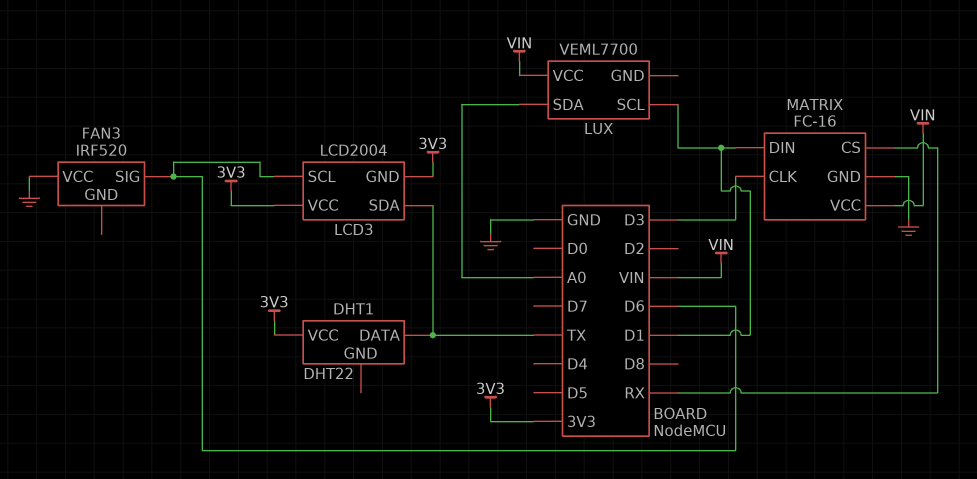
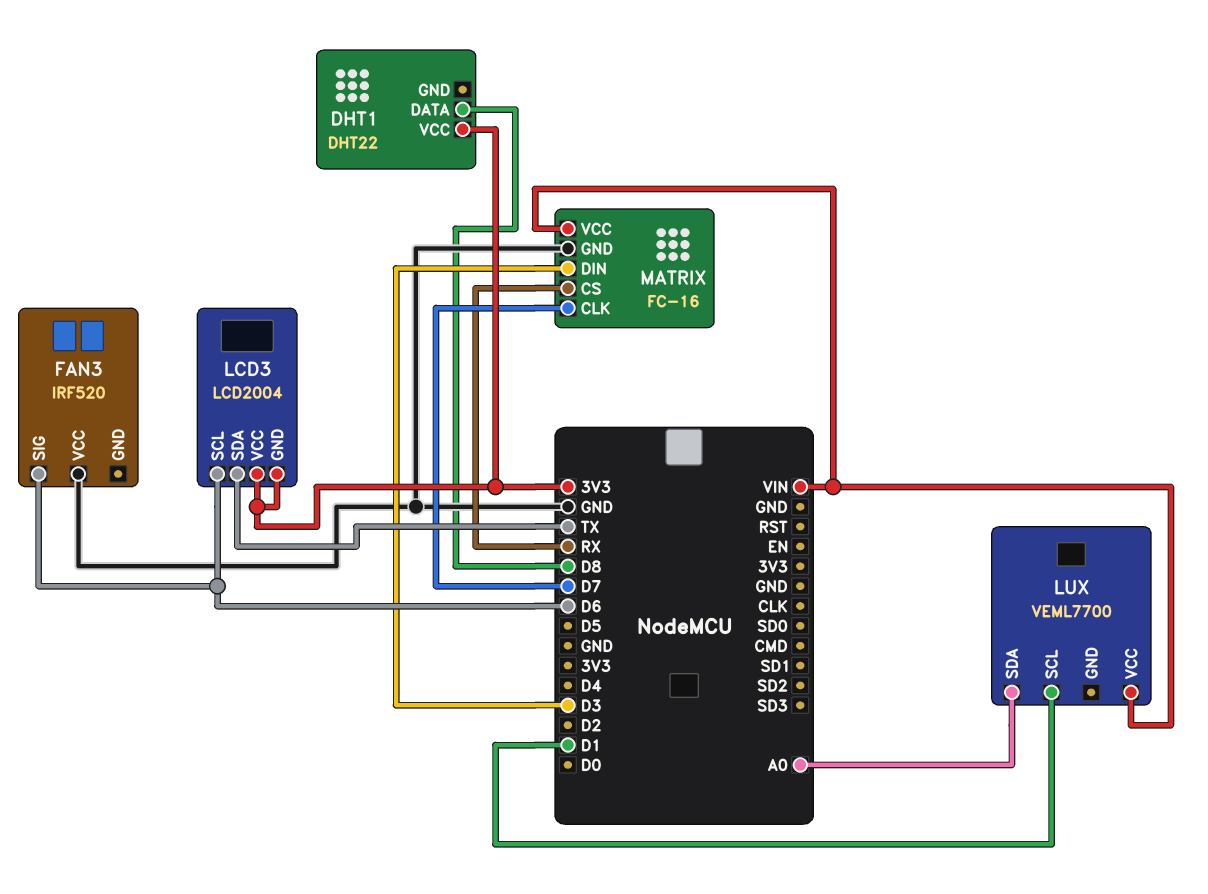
DHT1 pin DATA: TX -> D8
MATRIX pin CLK: D3 -> D7
MATRIX pin DIN: D1 -> D3

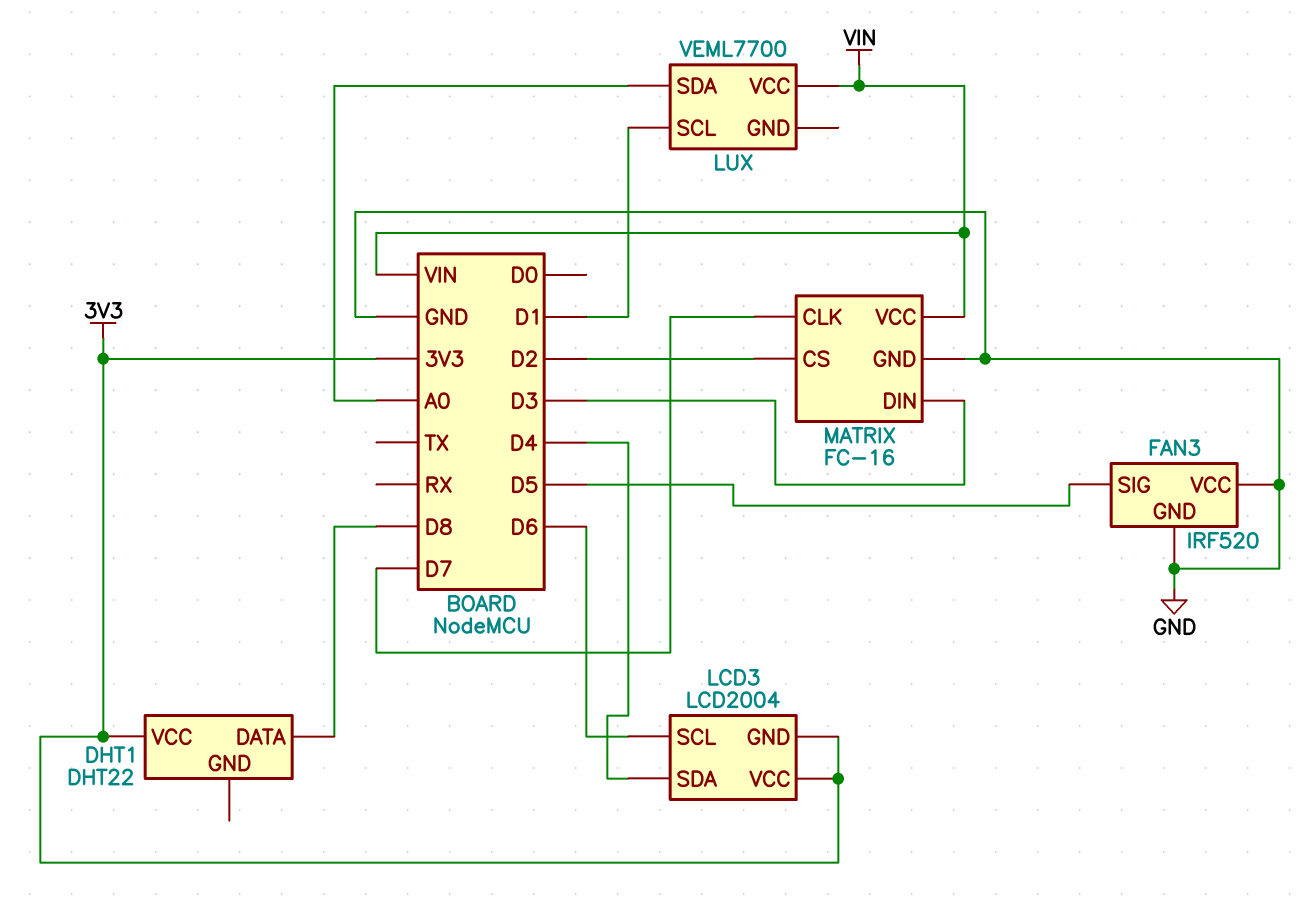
FAN3 pin GND: none -> GND
FAN3 pin SIG: D6 -> D5
LCD3 pin SDA: TX -> D4
MATRIX pin CS: RX -> D2

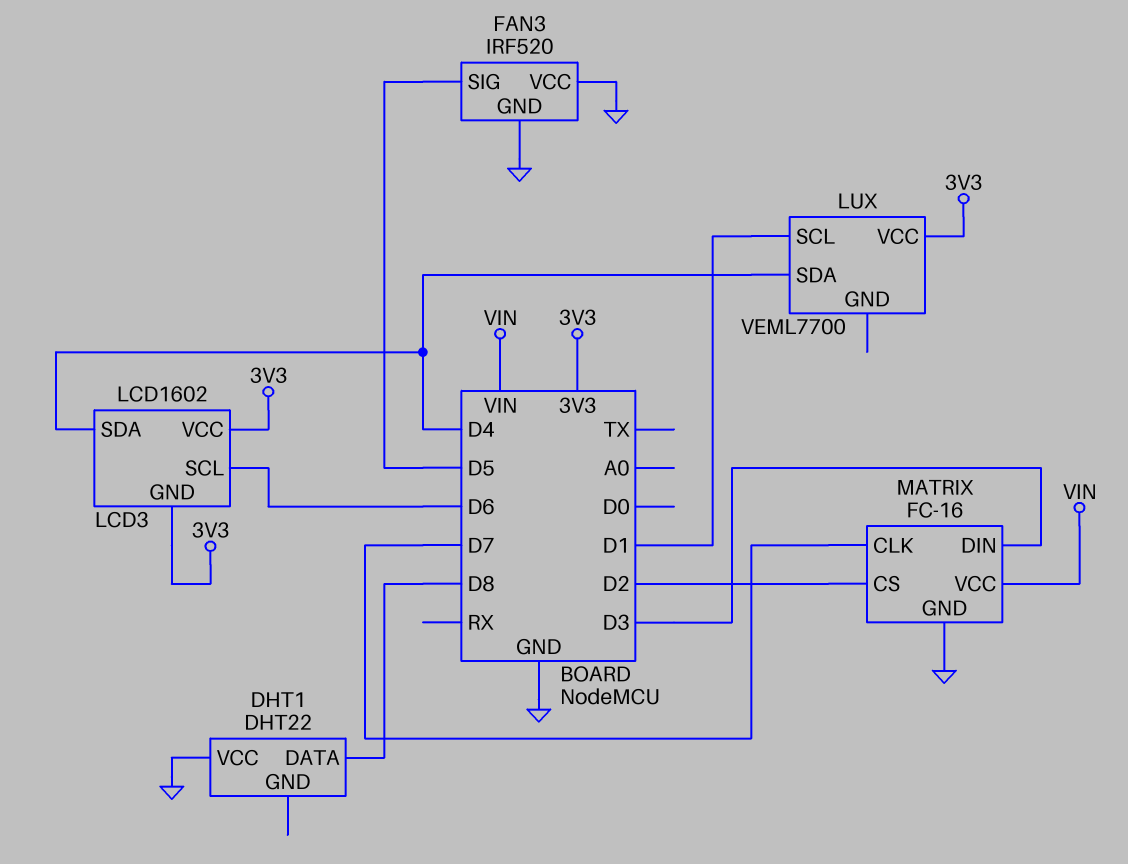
DHT1 pin VCC: 3V3 -> GND
LCD3: LCD2004 -> LCD1602
LUX pin SDA: A0 -> D4
LUX pin VCC: VIN -> 3V3

